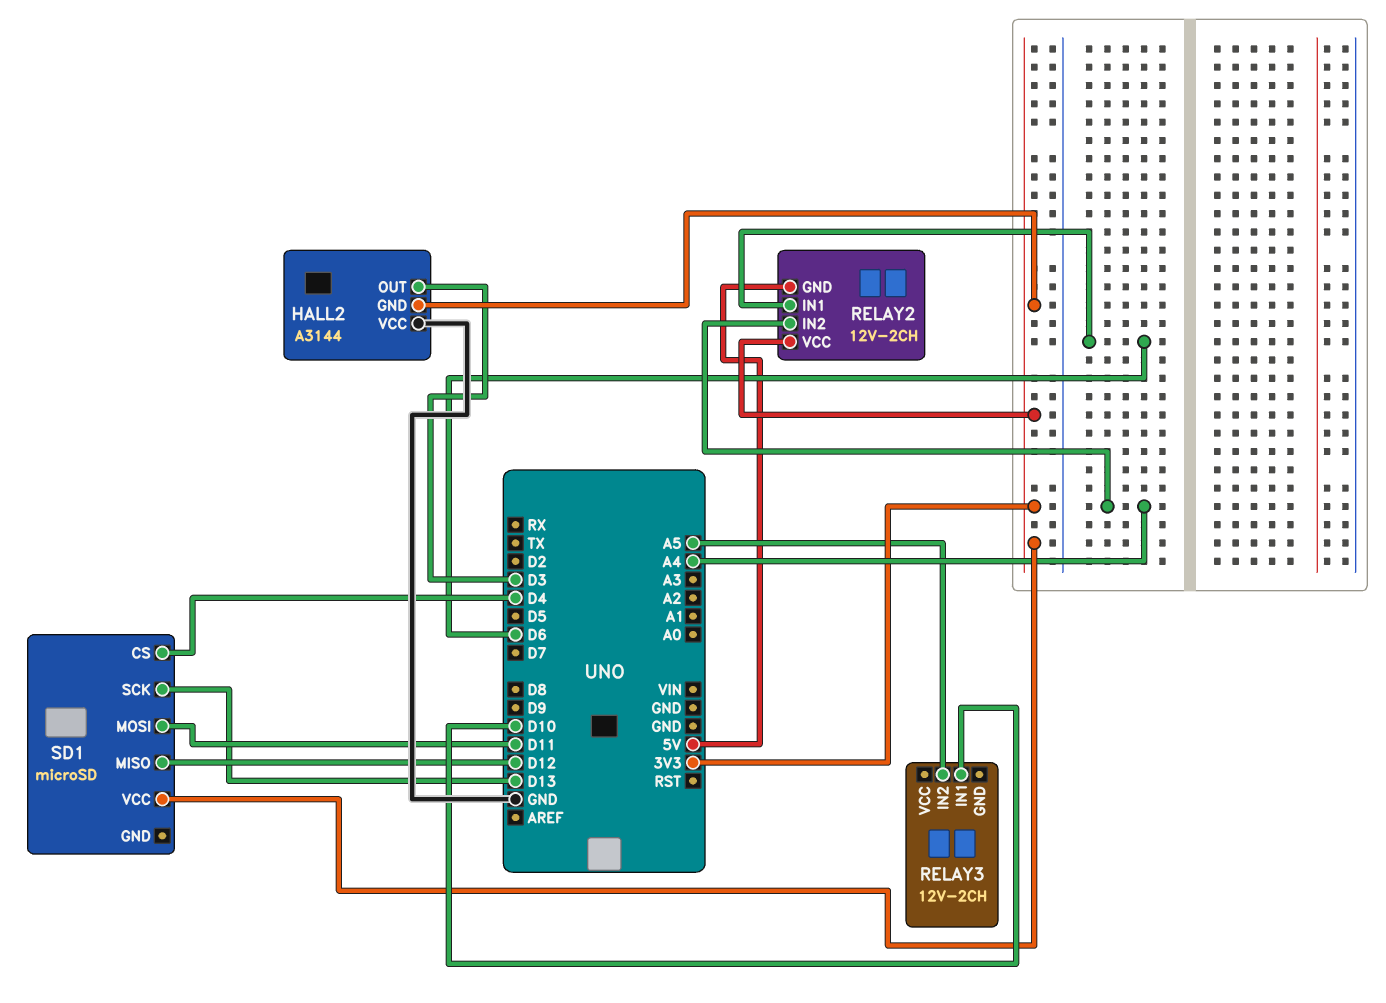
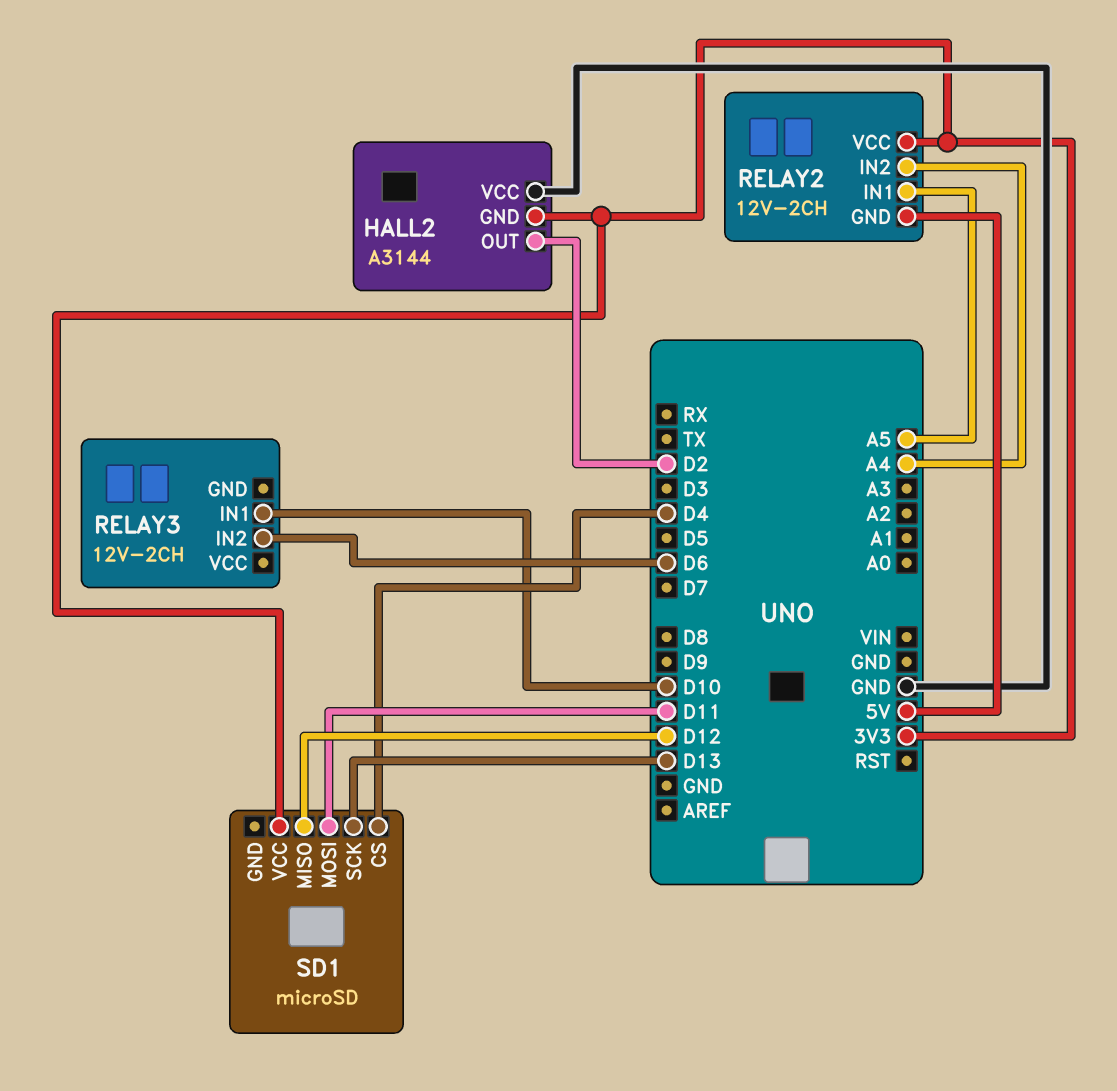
HALL2 pin OUT: D3 -> D2
RELAY2 pin IN1: D6 -> A5
RELAY3 pin IN2: A5 -> D6

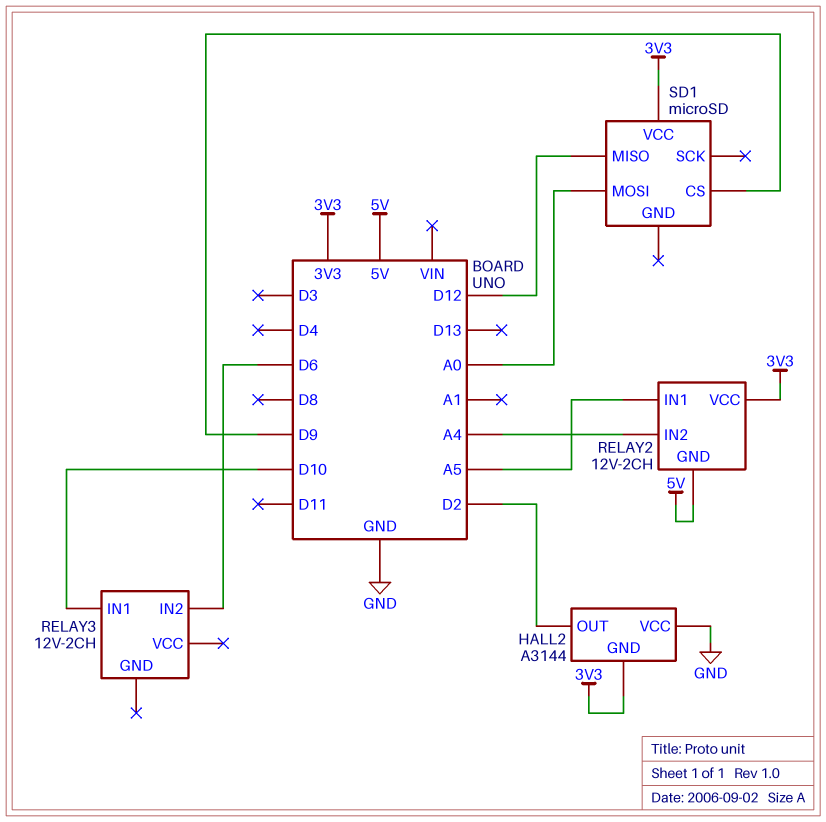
SD1 pin CS: D4 -> D9
SD1 pin MOSI: D11 -> A0
SD1 pin SCK: D13 -> none

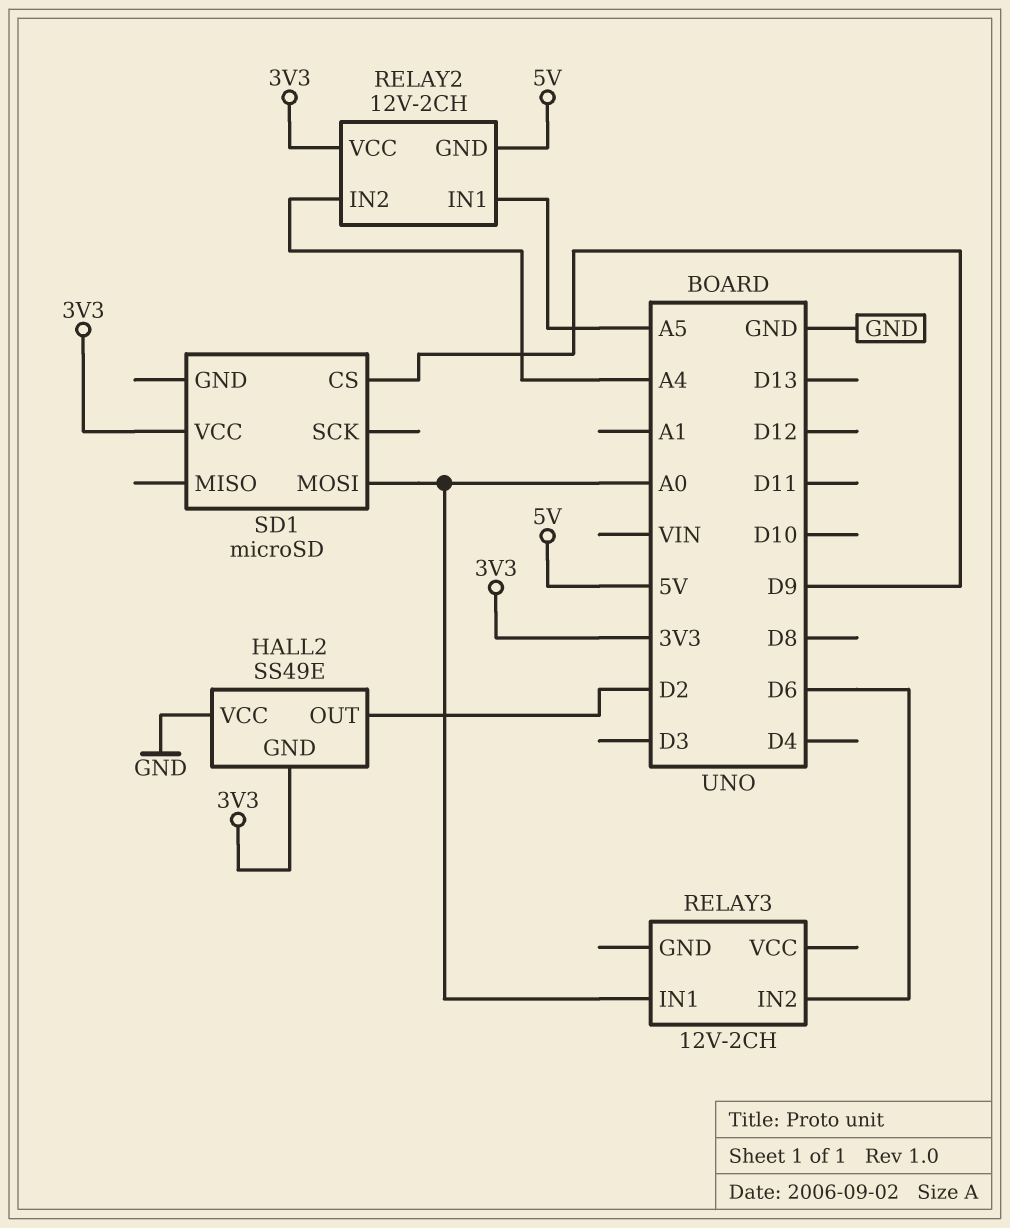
HALL2: A3144 -> SS49E
RELAY3 pin IN1: D10 -> A0
SD1 pin MISO: D12 -> none

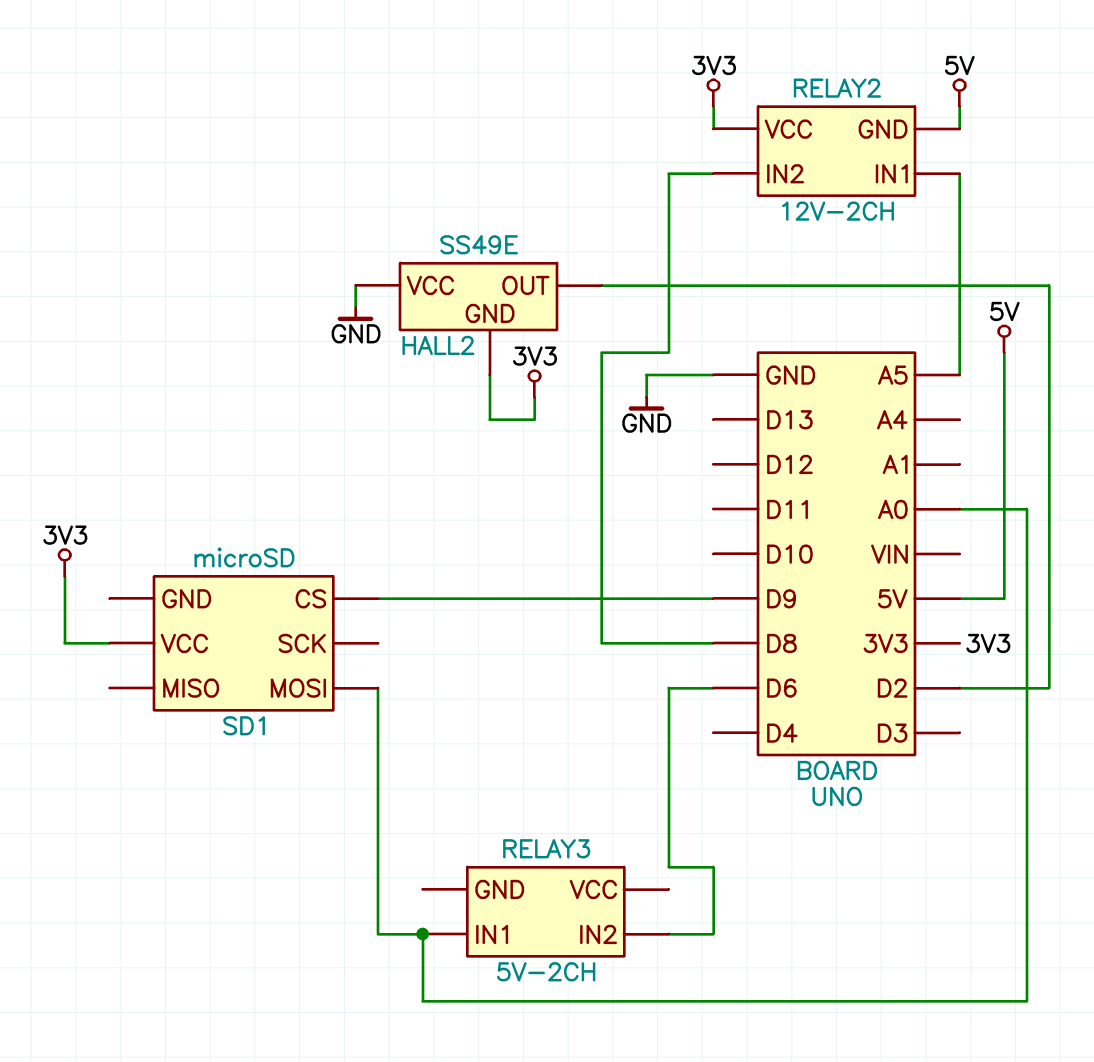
RELAY2 pin IN2: A4 -> D8
RELAY3: 12V-2CH -> 5V-2CH

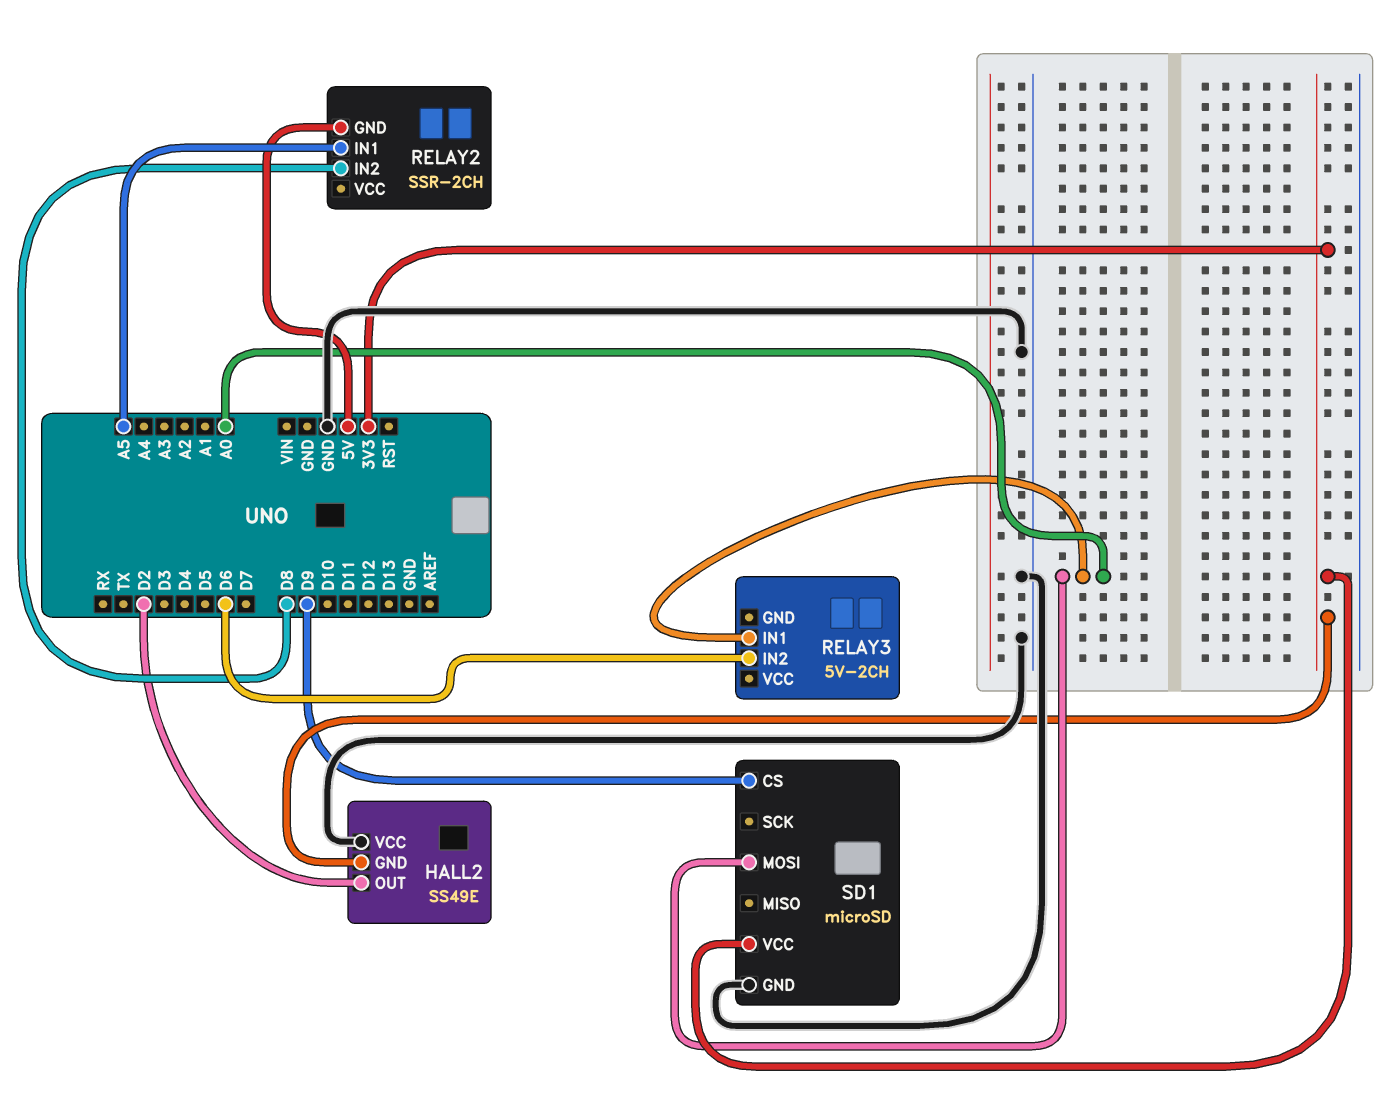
RELAY2: 12V-2CH -> SSR-2CH
RELAY2 pin VCC: 3V3 -> none
SD1 pin GND: none -> GND

